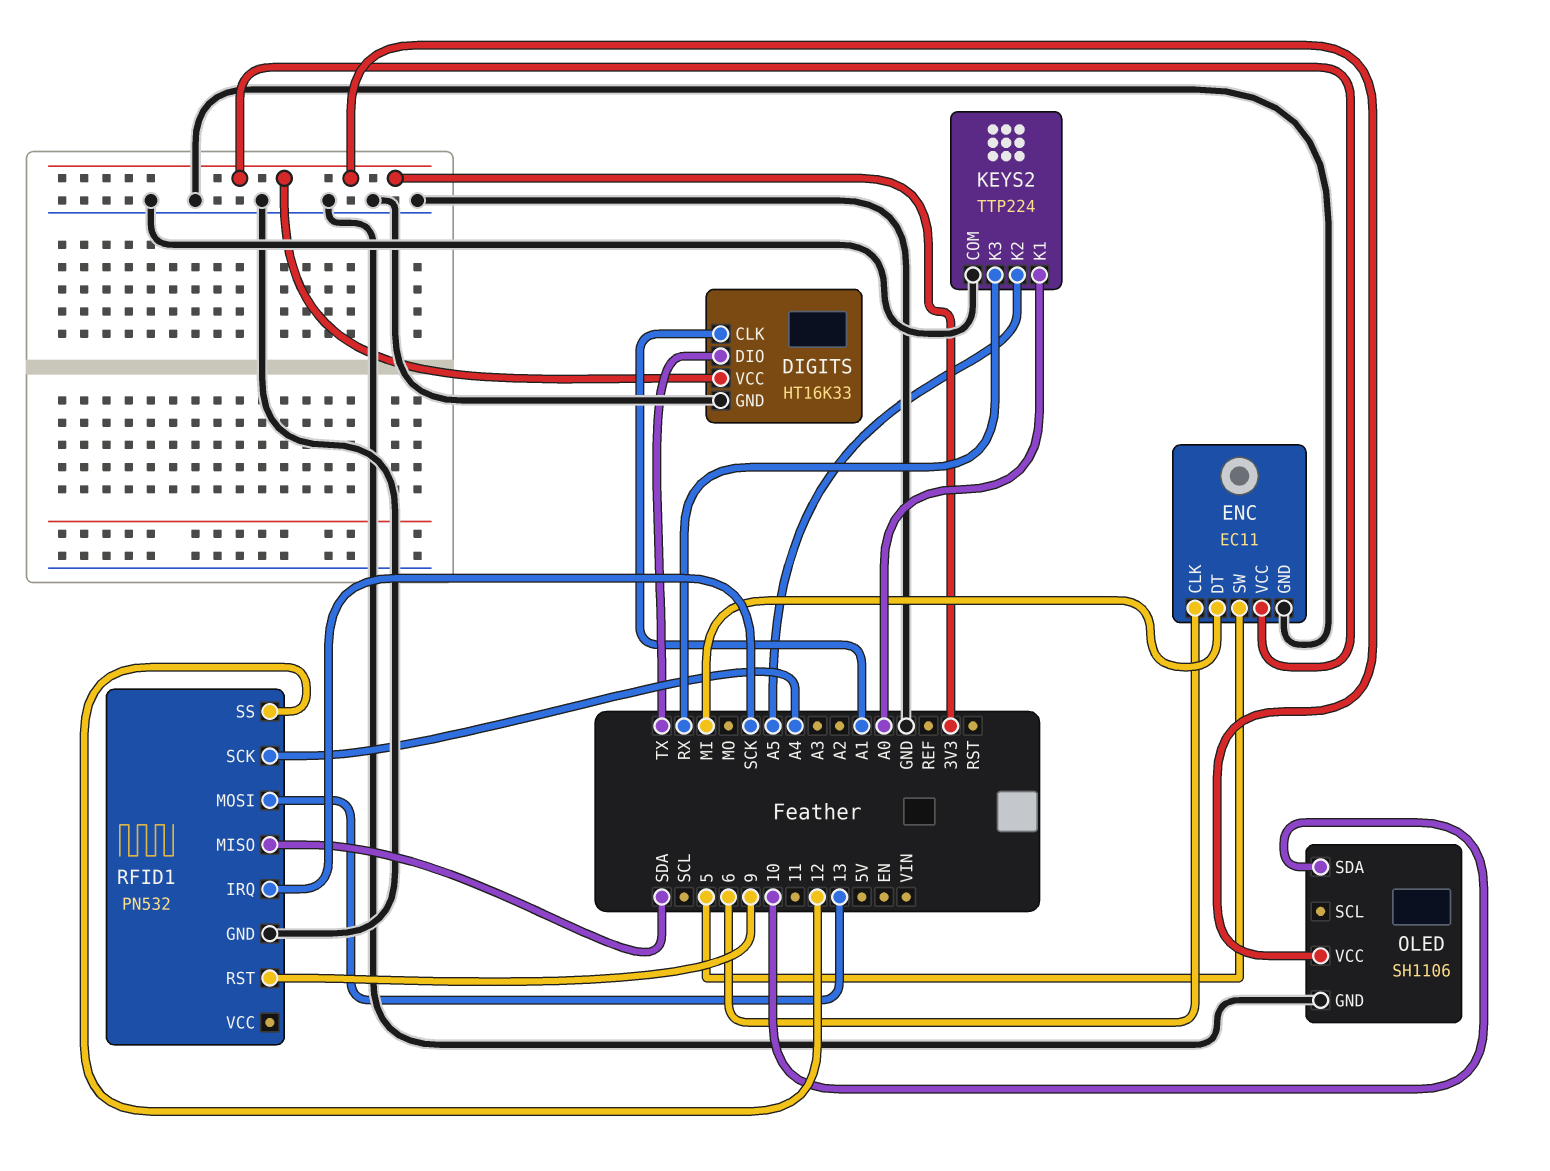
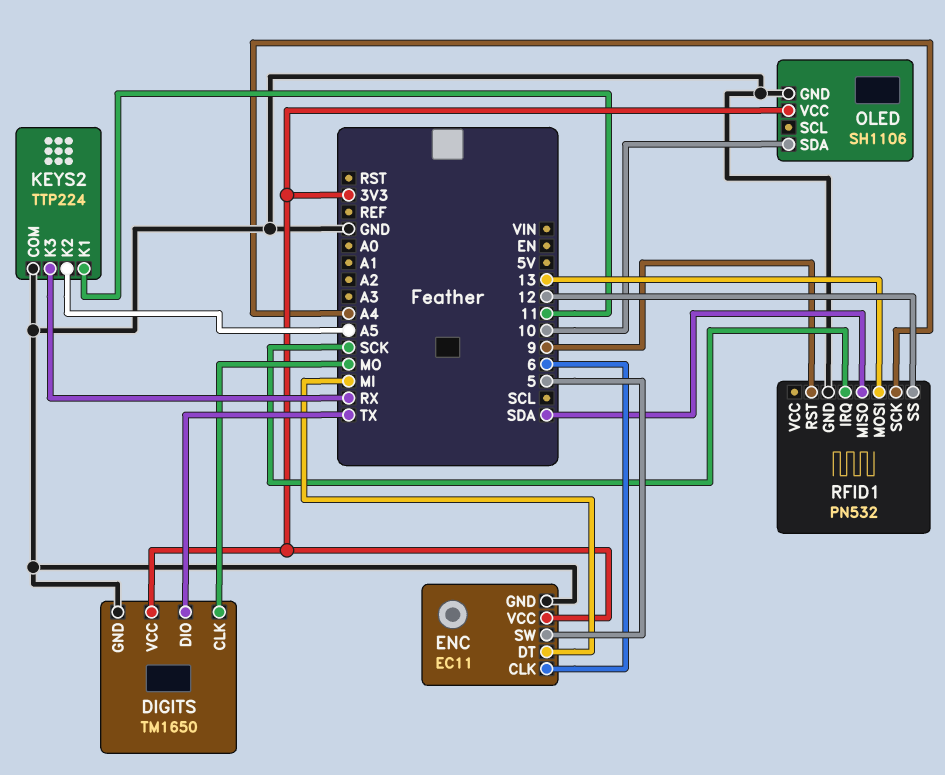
DIGITS: HT16K33 -> TM1650
DIGITS pin CLK: A1 -> MO
KEYS2 pin K1: A0 -> 11

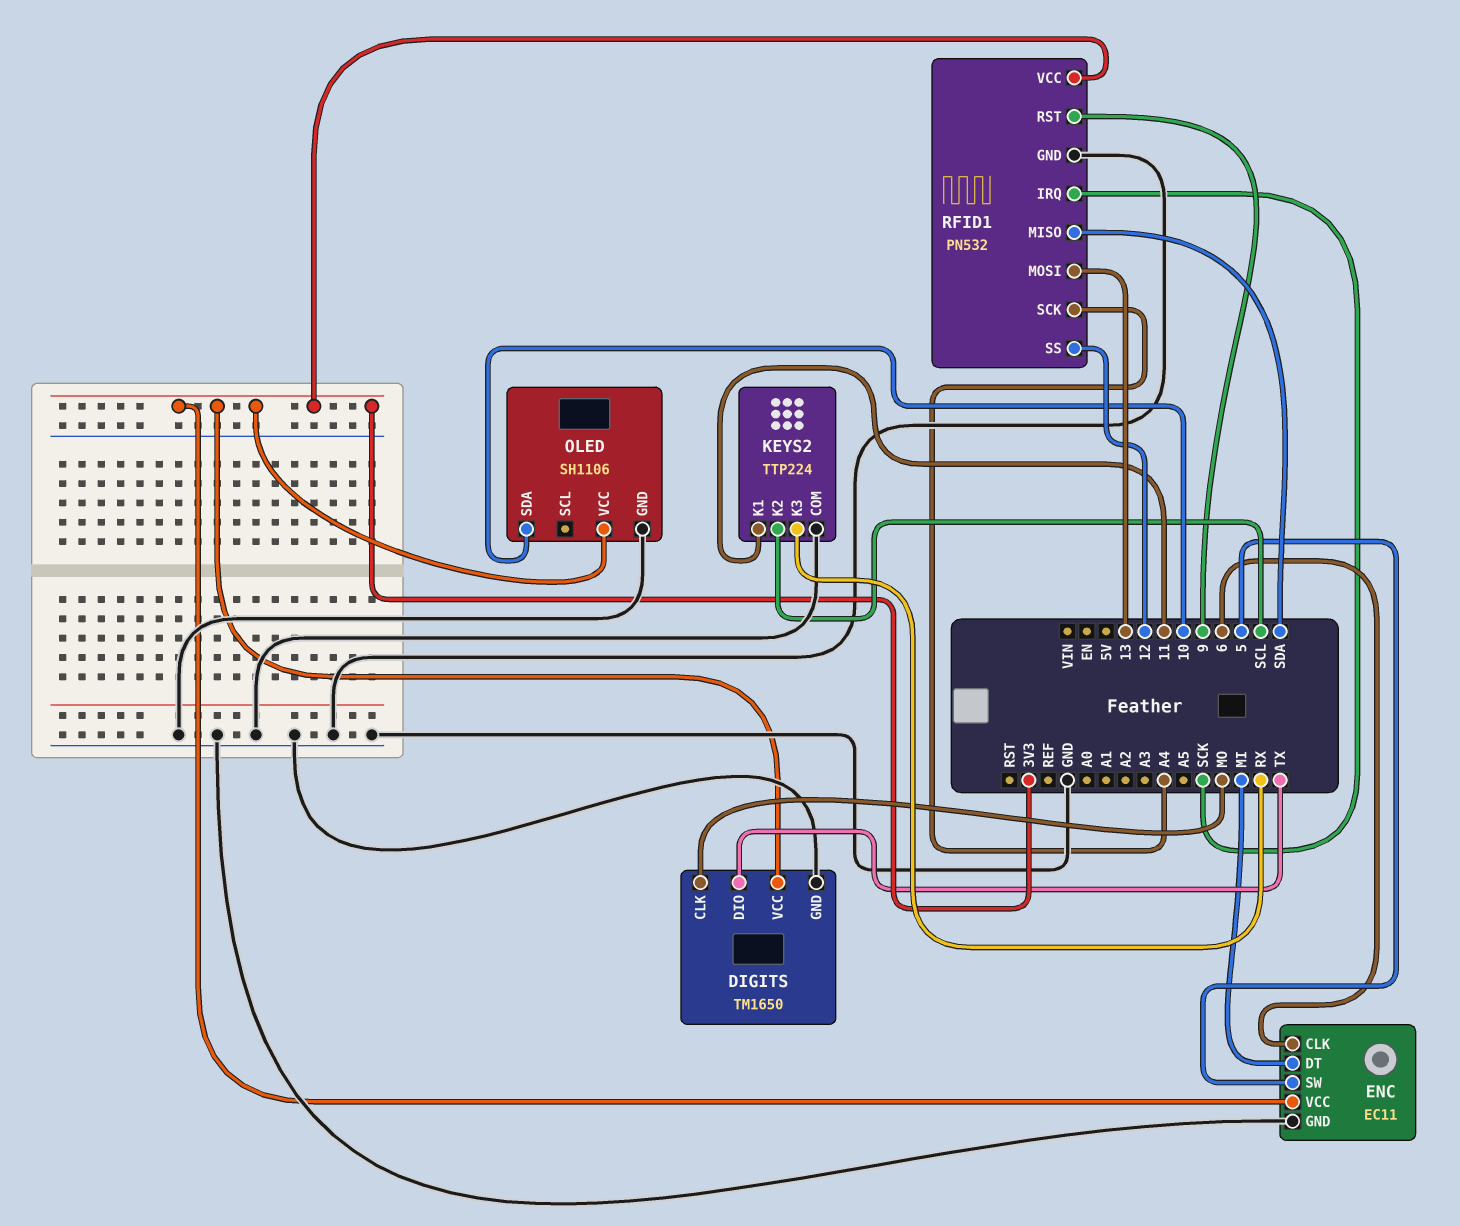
KEYS2 pin K2: A5 -> SCL
RFID1 pin VCC: none -> 3V3

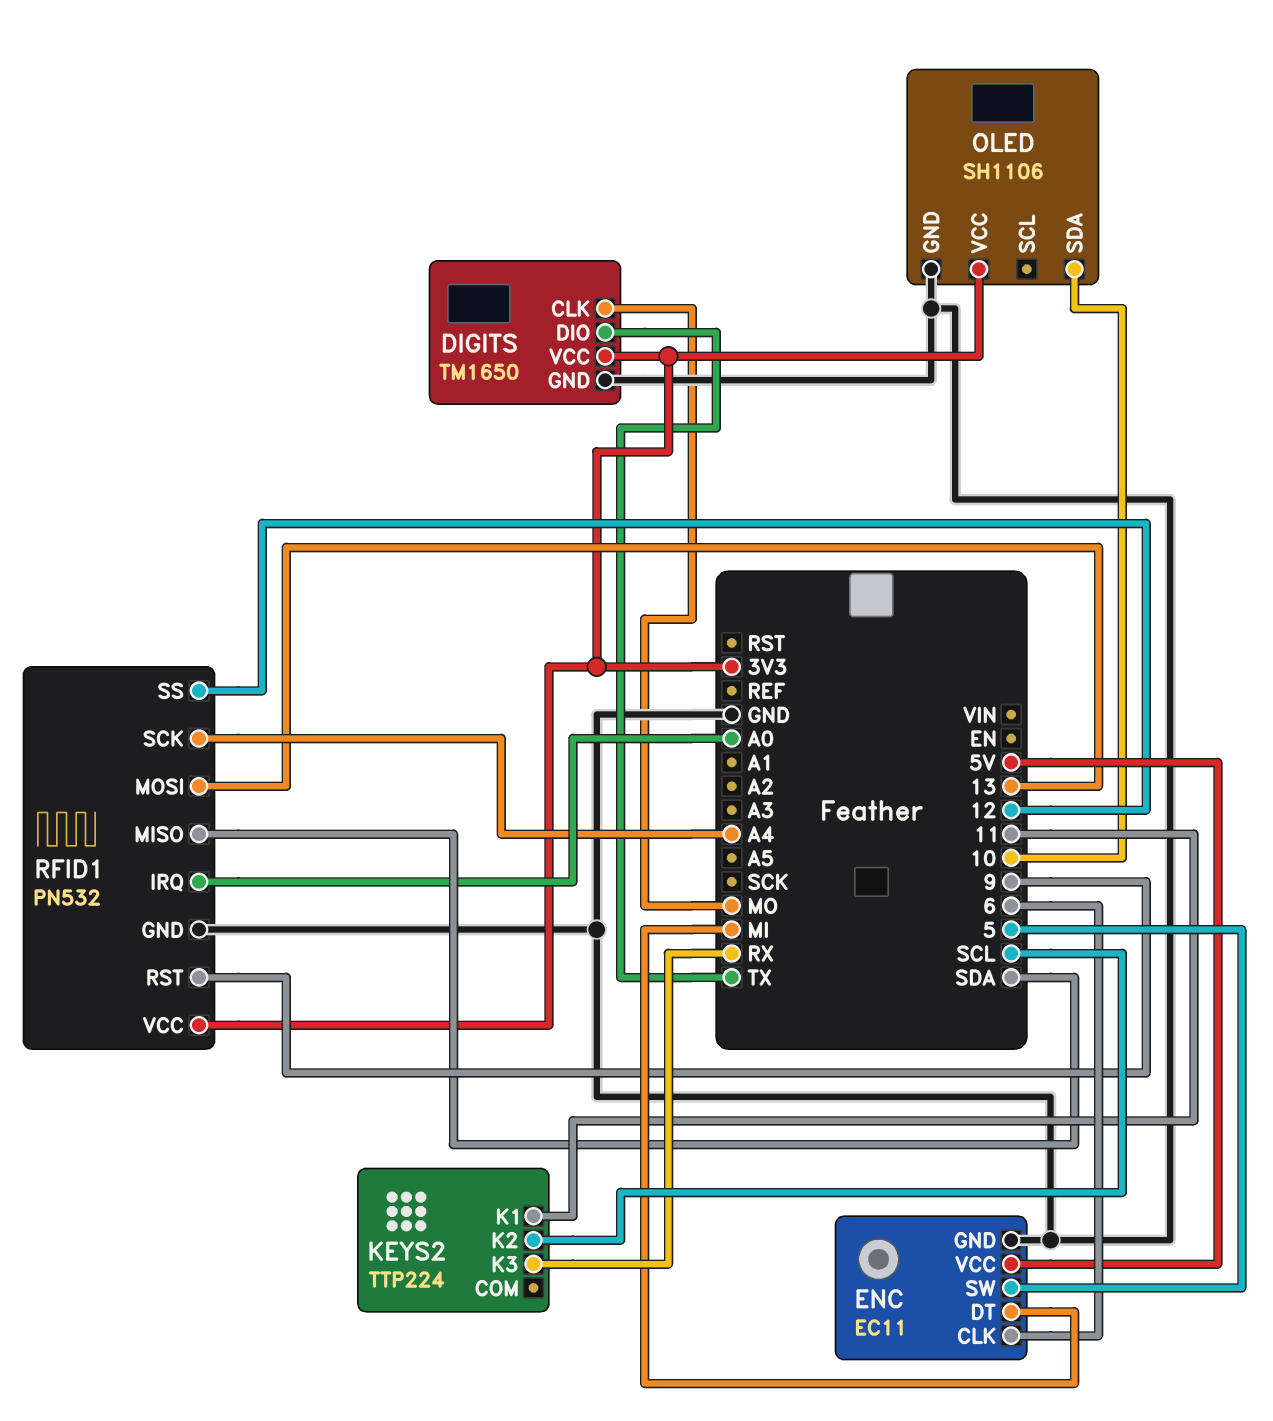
ENC pin VCC: 3V3 -> 5V
KEYS2 pin COM: GND -> none
RFID1 pin IRQ: SCK -> A0

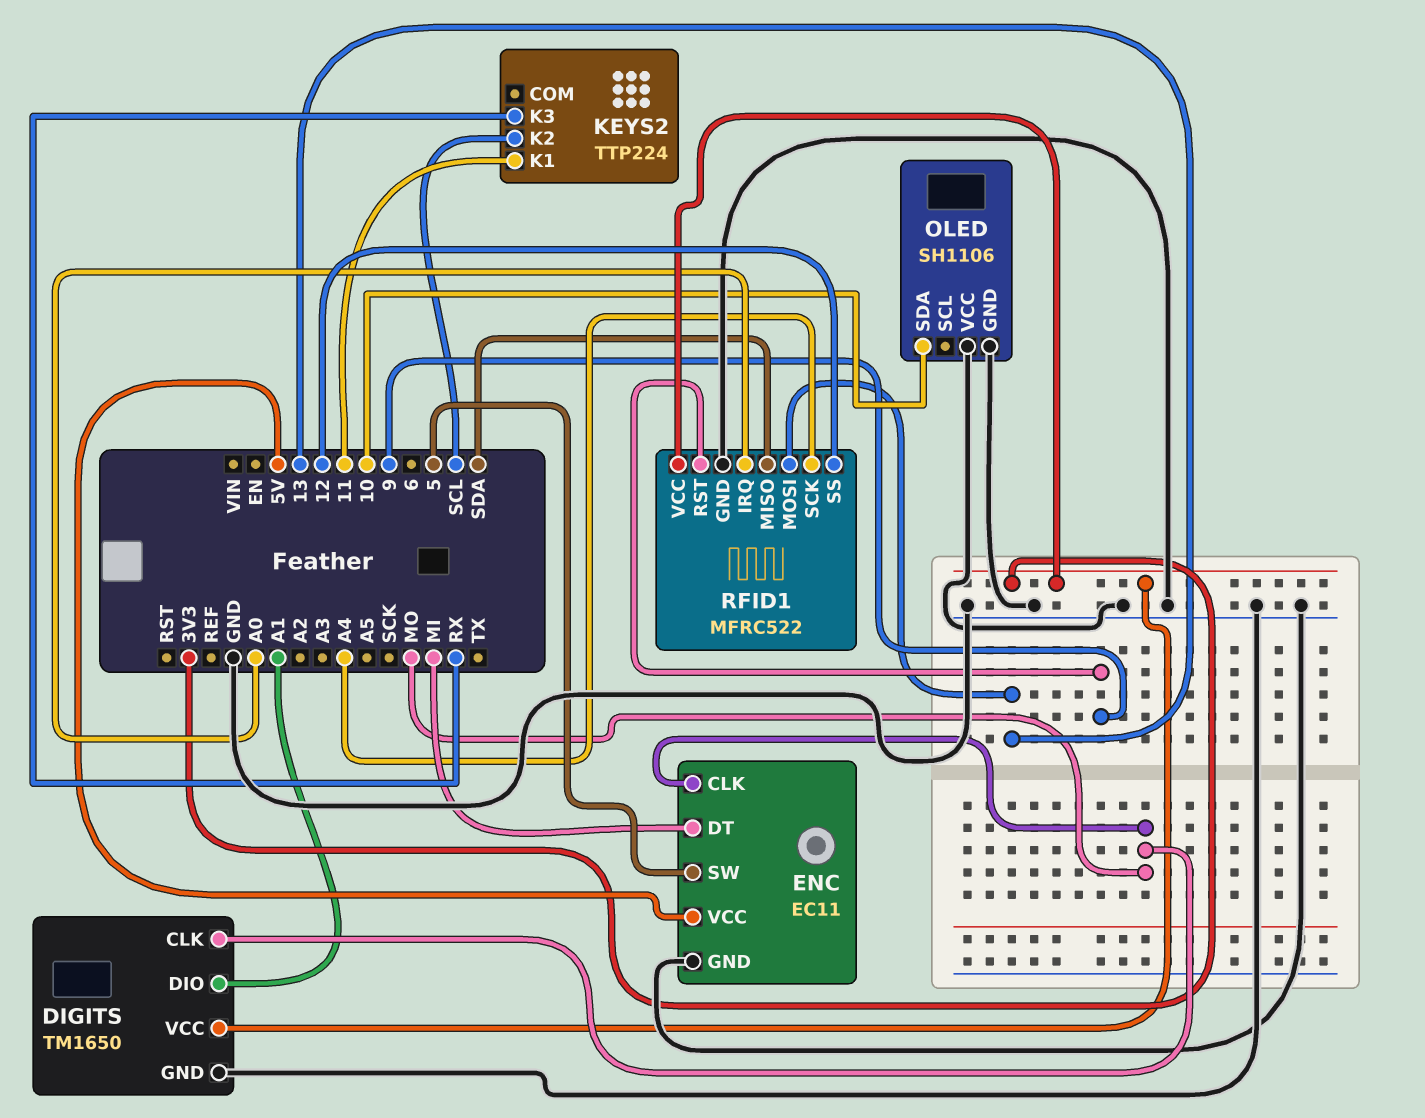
DIGITS pin DIO: TX -> A1
ENC pin CLK: 6 -> MO
OLED pin VCC: 3V3 -> GND
RFID1: PN532 -> MFRC522

